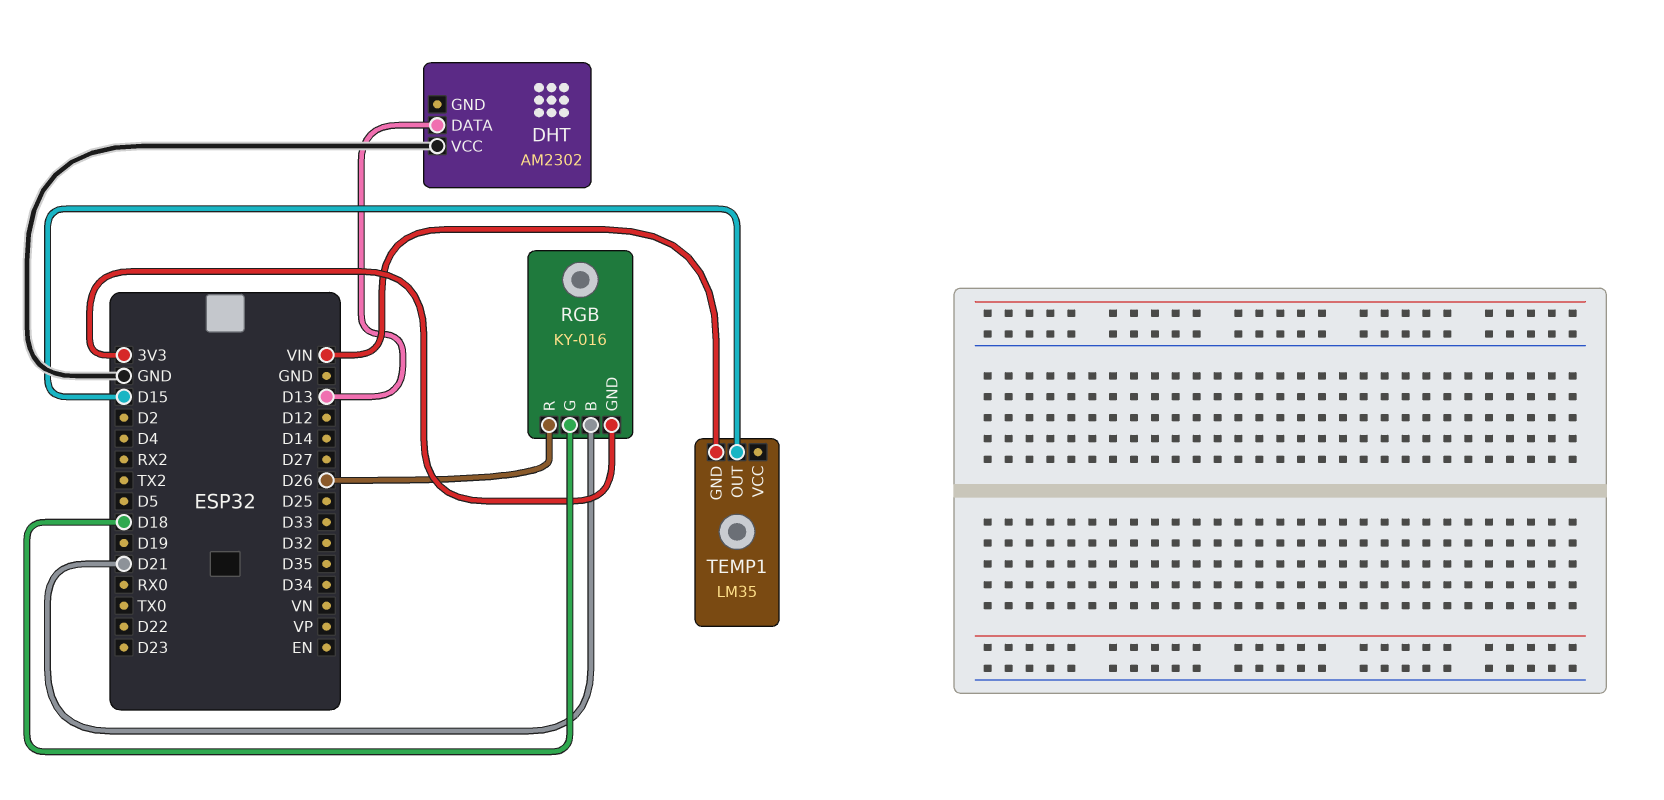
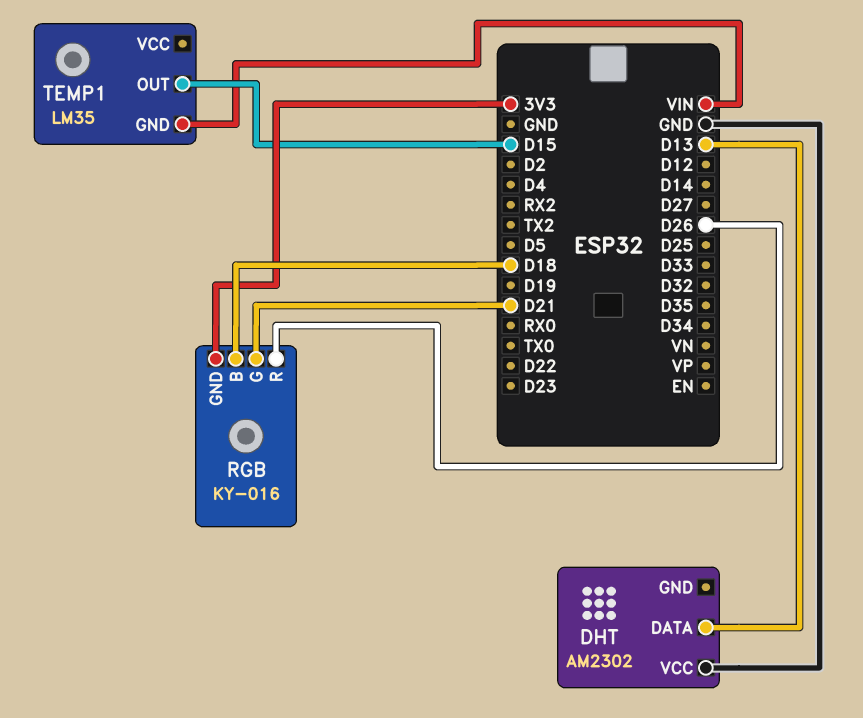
RGB pin B: D21 -> D18
RGB pin G: D18 -> D21

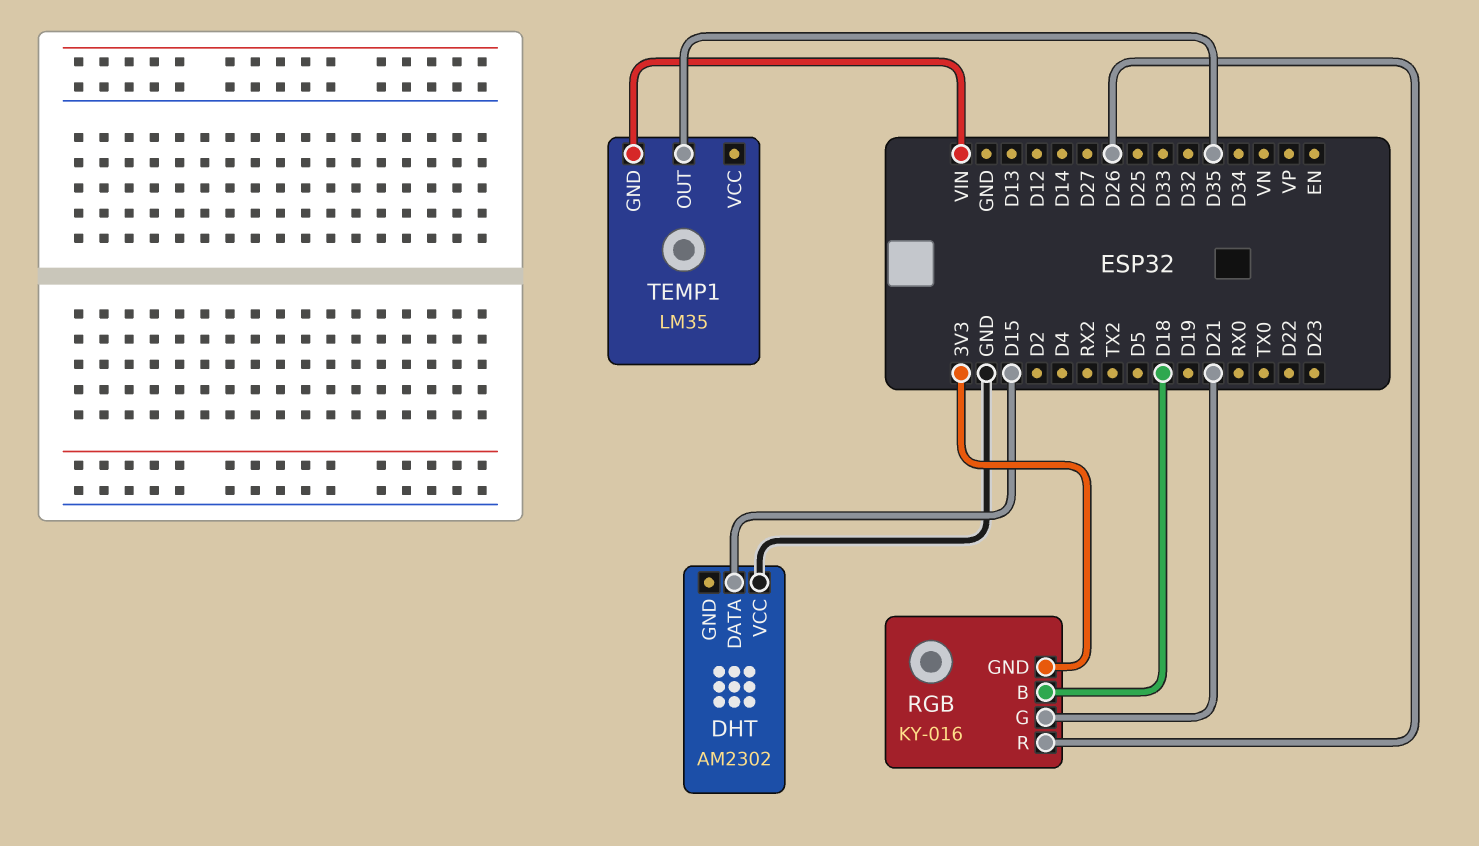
DHT pin DATA: D13 -> D15
TEMP1 pin OUT: D15 -> D35

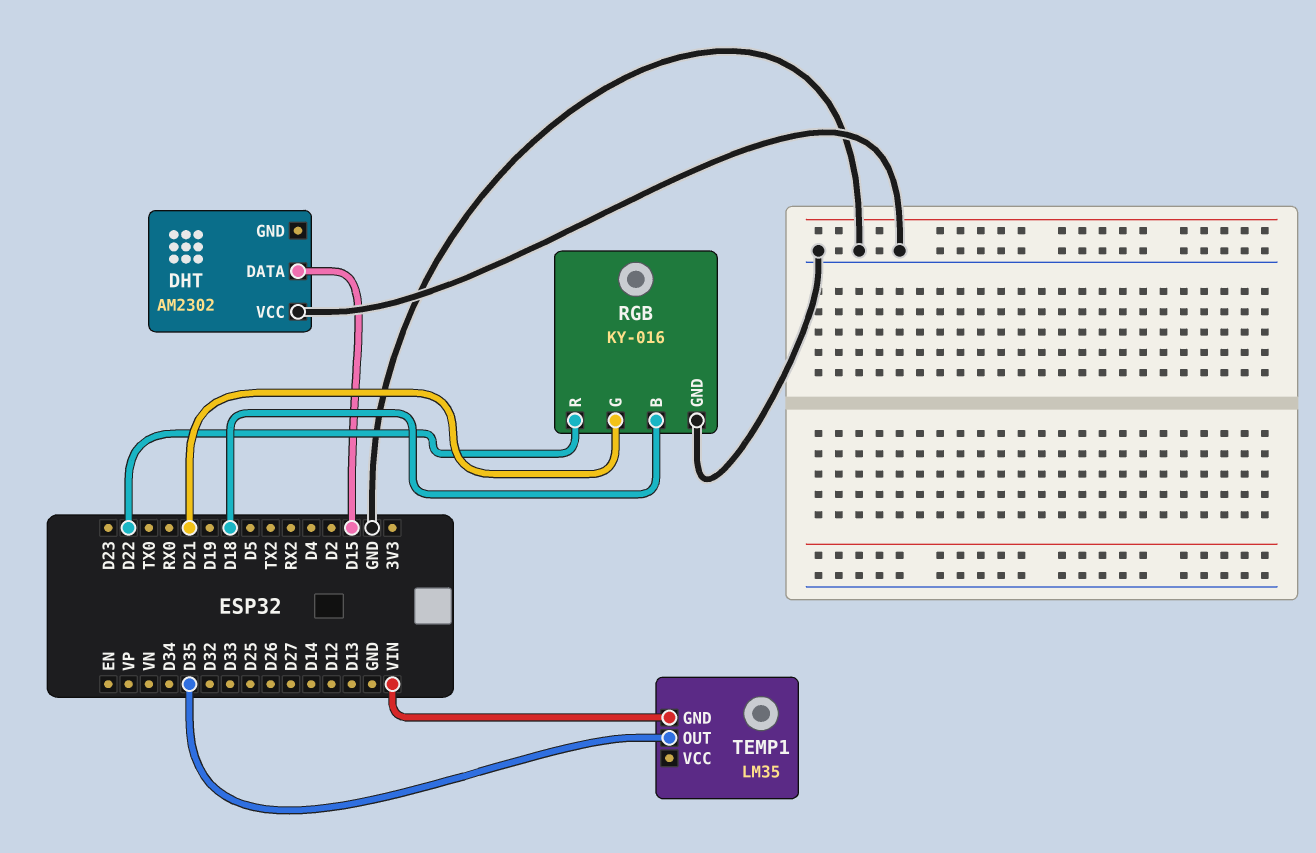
RGB pin GND: 3V3 -> GND
RGB pin R: D26 -> D22

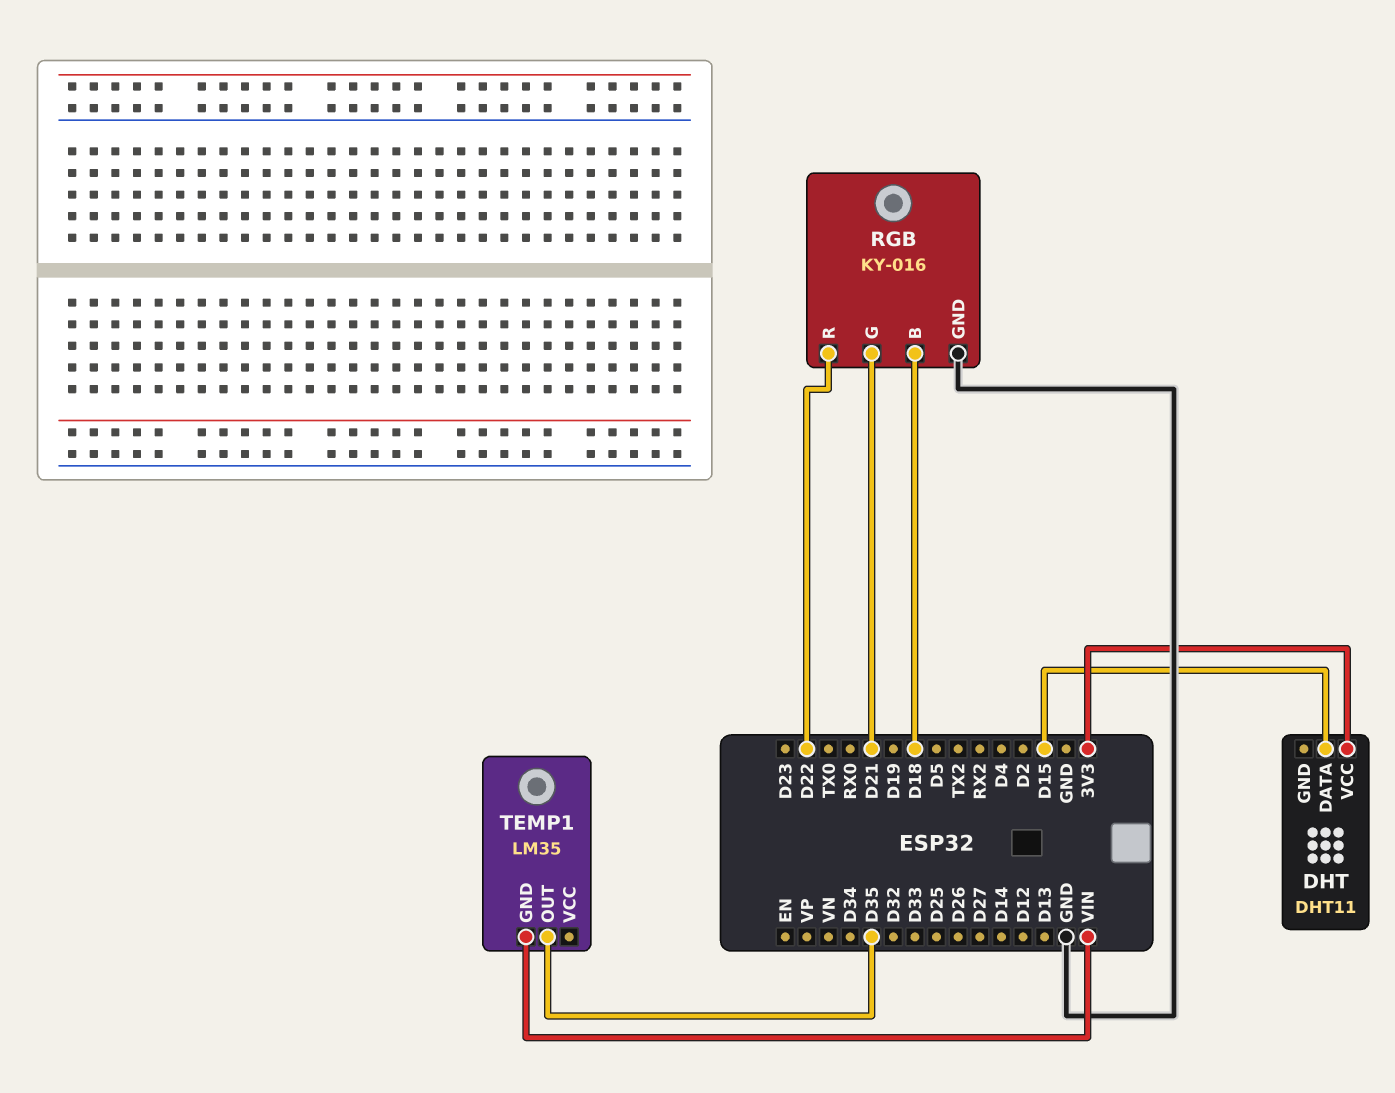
DHT: AM2302 -> DHT11
DHT pin VCC: GND -> 3V3

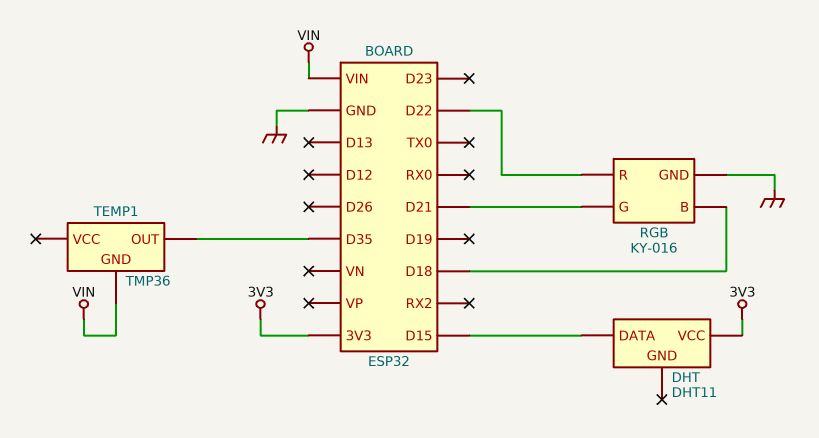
TEMP1: LM35 -> TMP36

